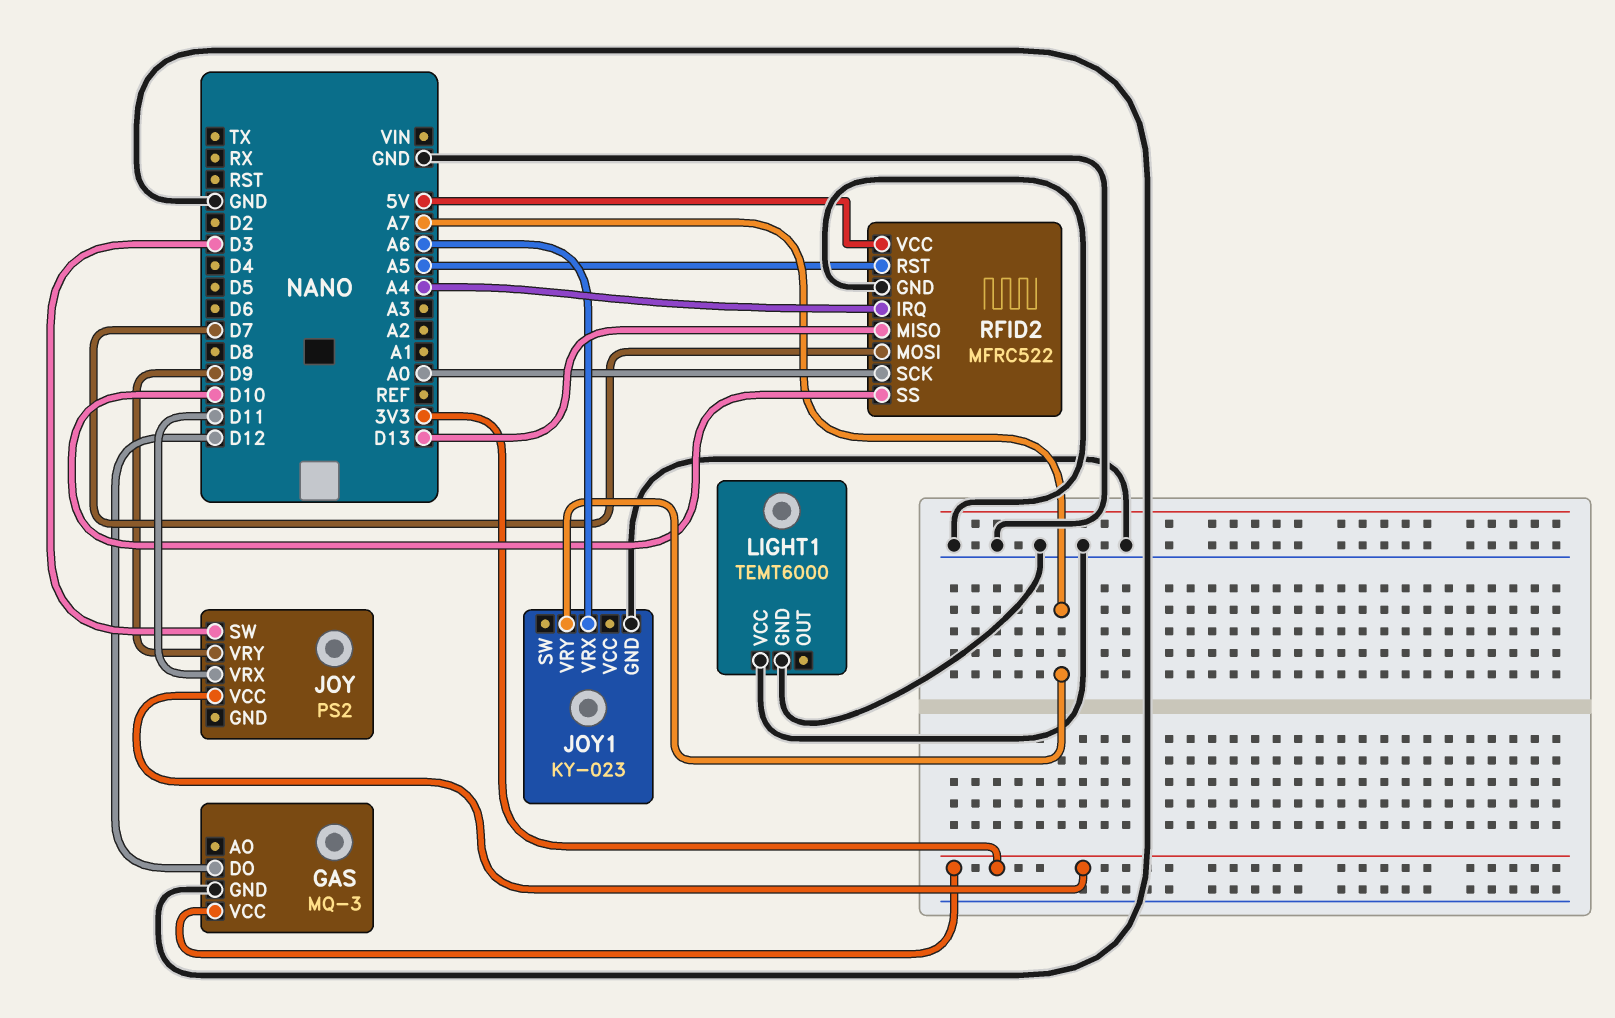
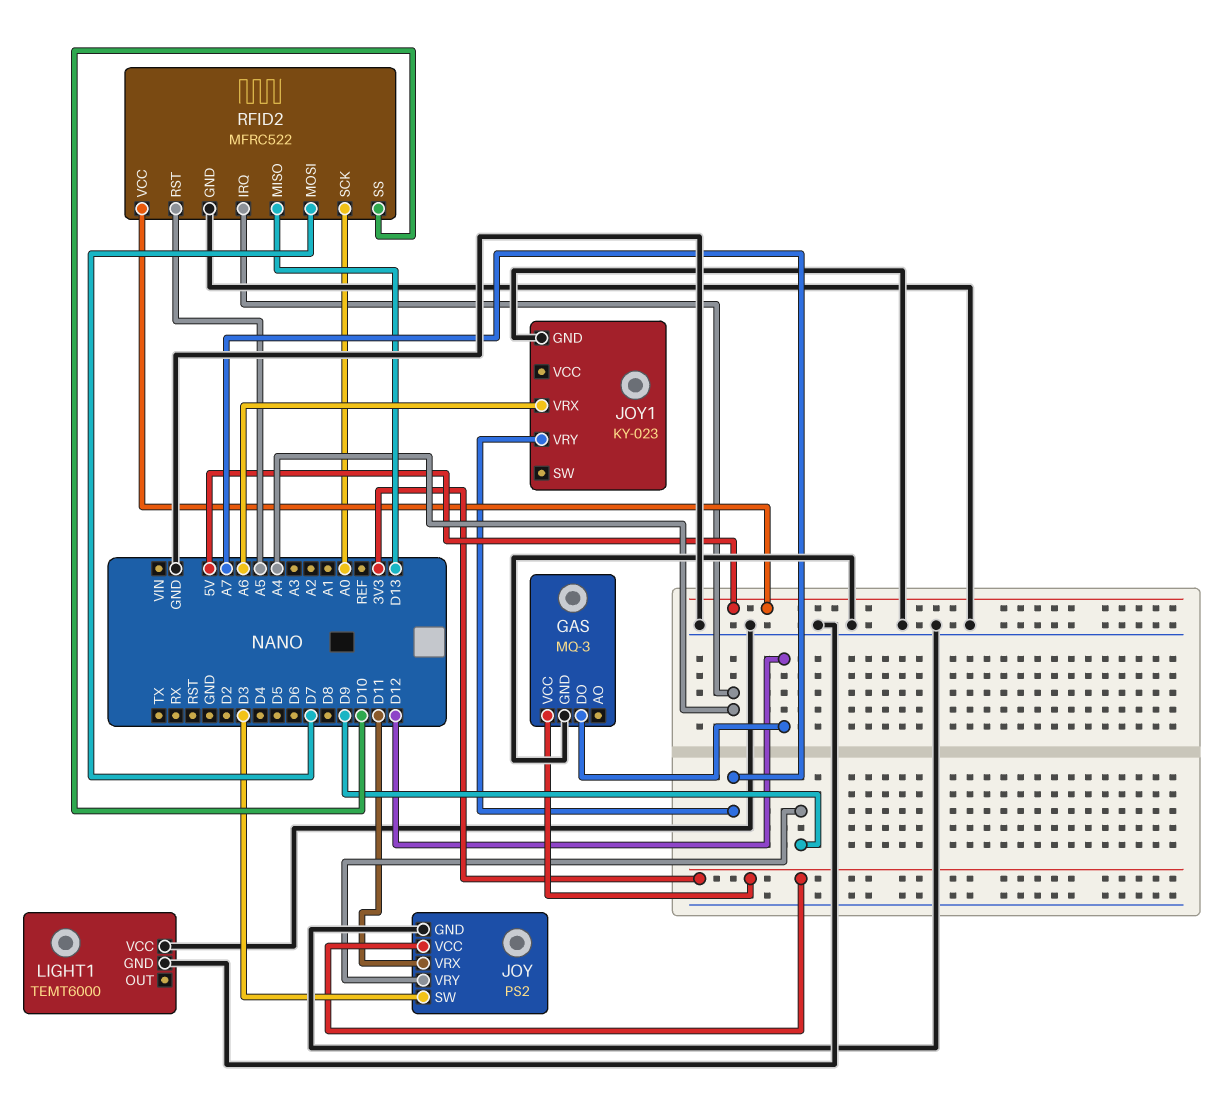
JOY pin GND: none -> GND

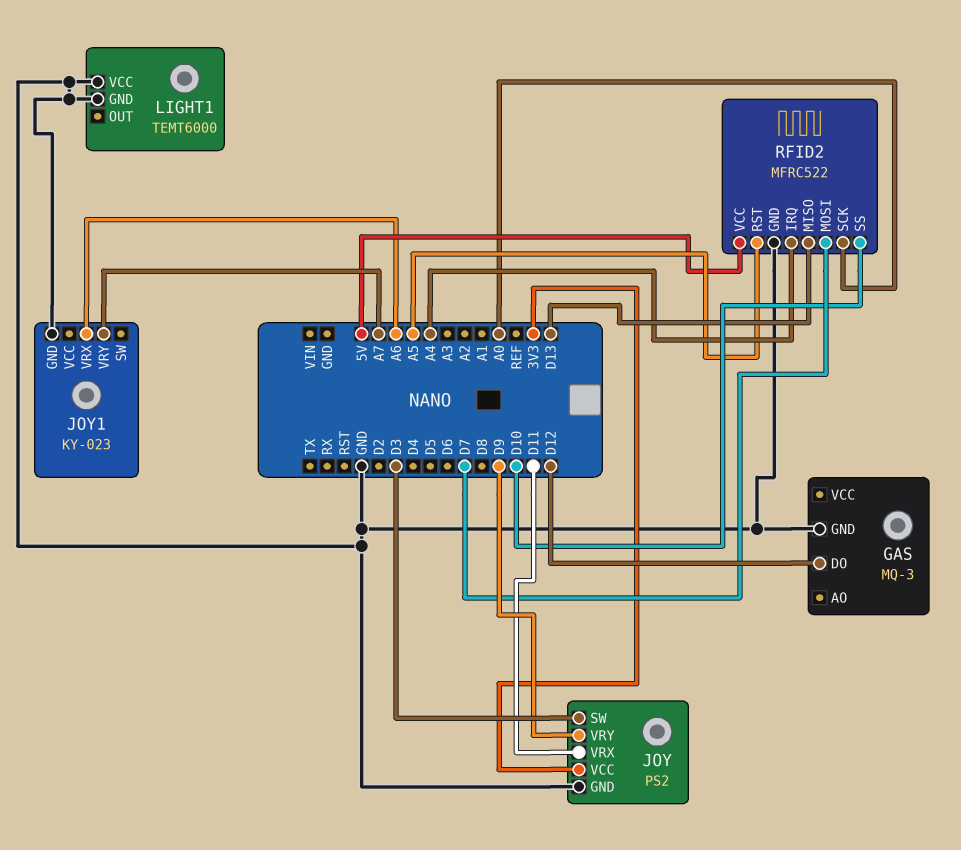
GAS pin VCC: 3V3 -> none

